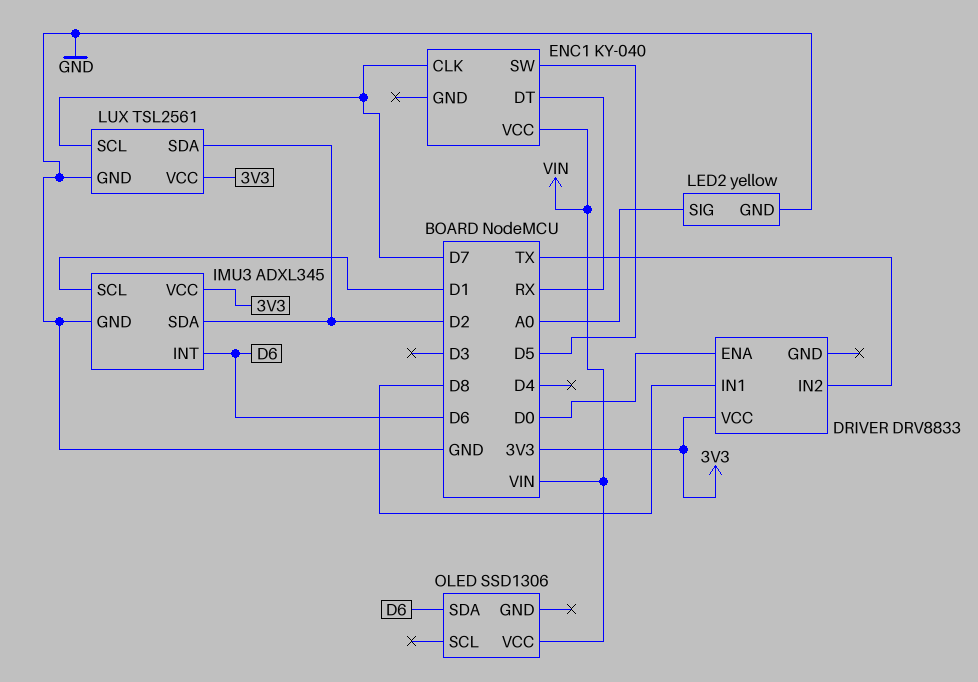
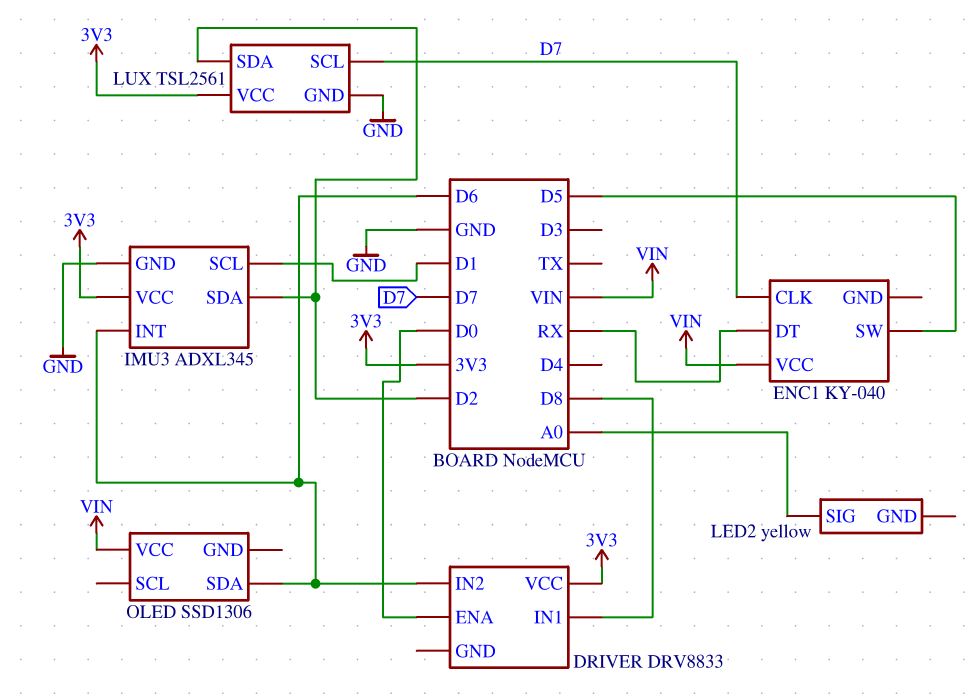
DRIVER pin IN2: TX -> D6
LED2 pin GND: GND -> none

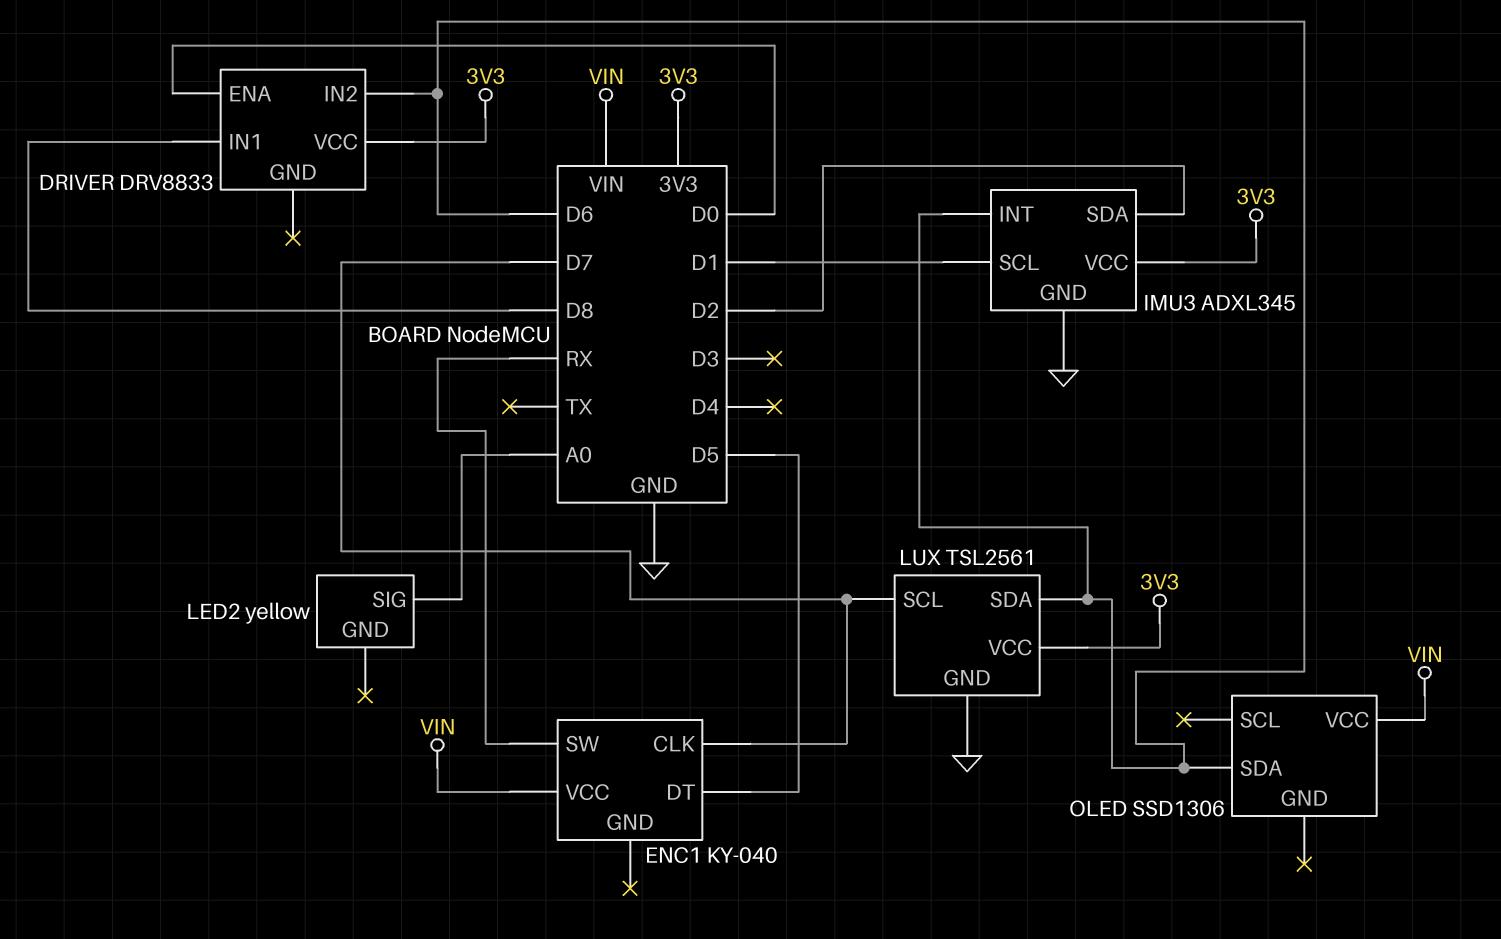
ENC1 pin DT: RX -> D5
ENC1 pin SW: D5 -> RX
LUX pin SDA: D2 -> D6

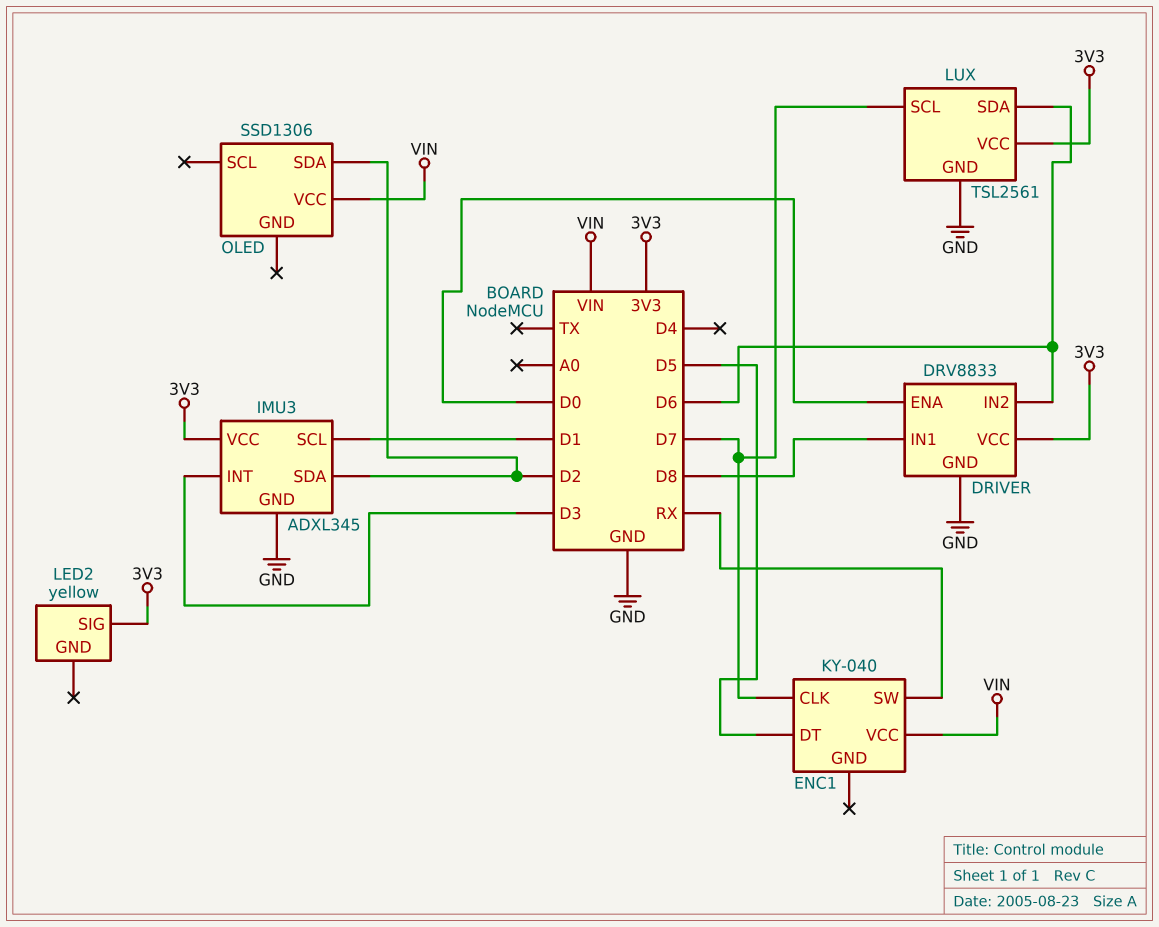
DRIVER pin GND: none -> GND
IMU3 pin INT: D6 -> D3
LED2 pin SIG: A0 -> 3V3
OLED pin SDA: D6 -> D2

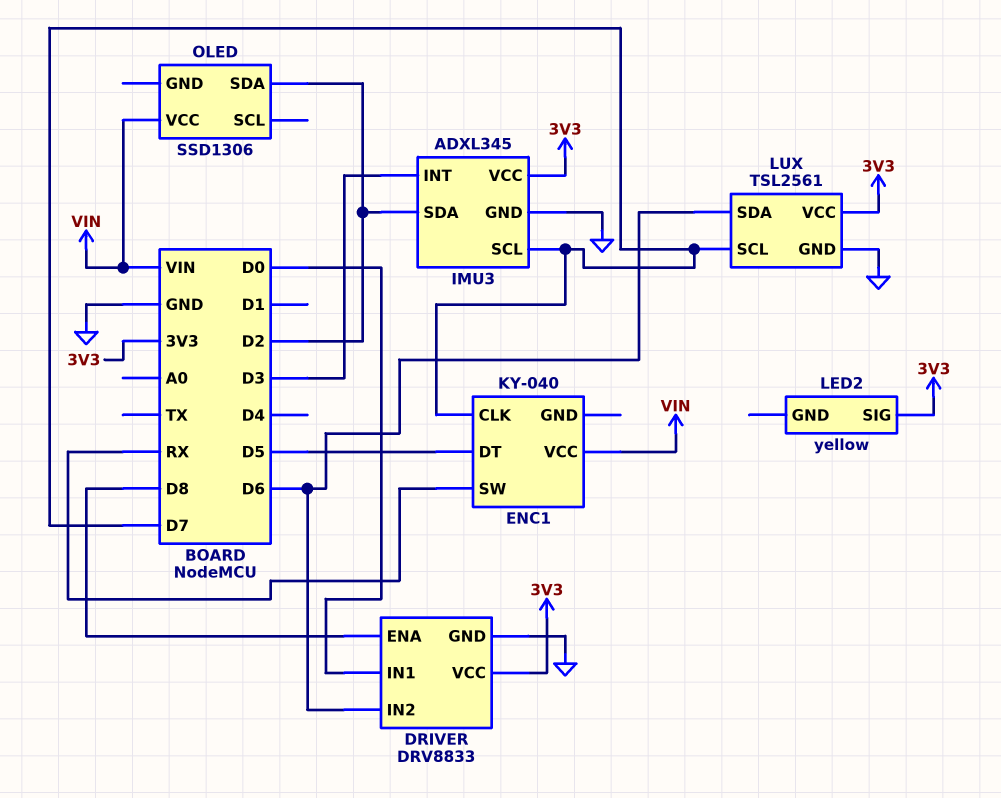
DRIVER pin ENA: D0 -> D8
DRIVER pin IN1: D8 -> D0
IMU3 pin SCL: D1 -> D7

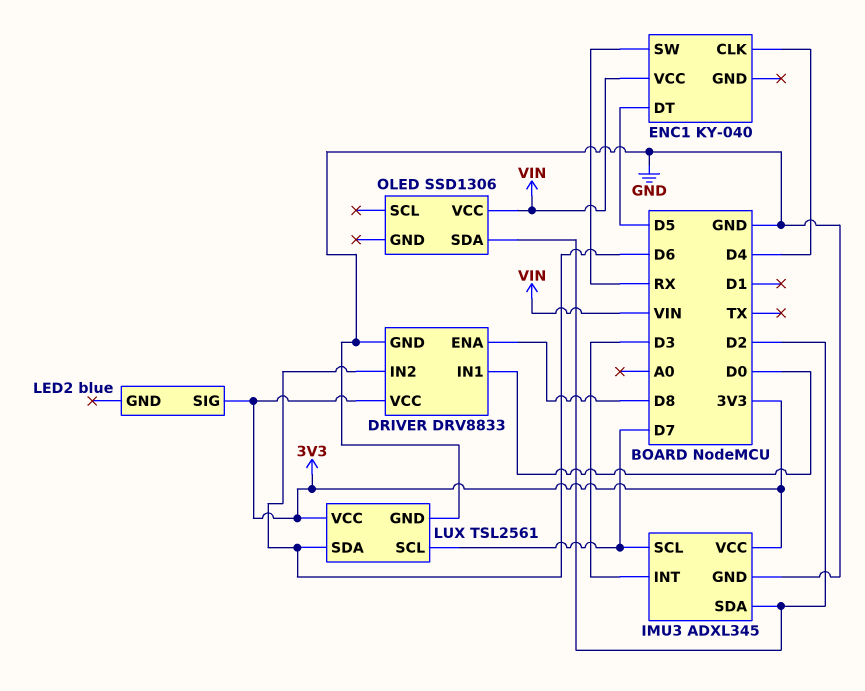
ENC1 pin CLK: D7 -> D4
LED2: yellow -> blue

